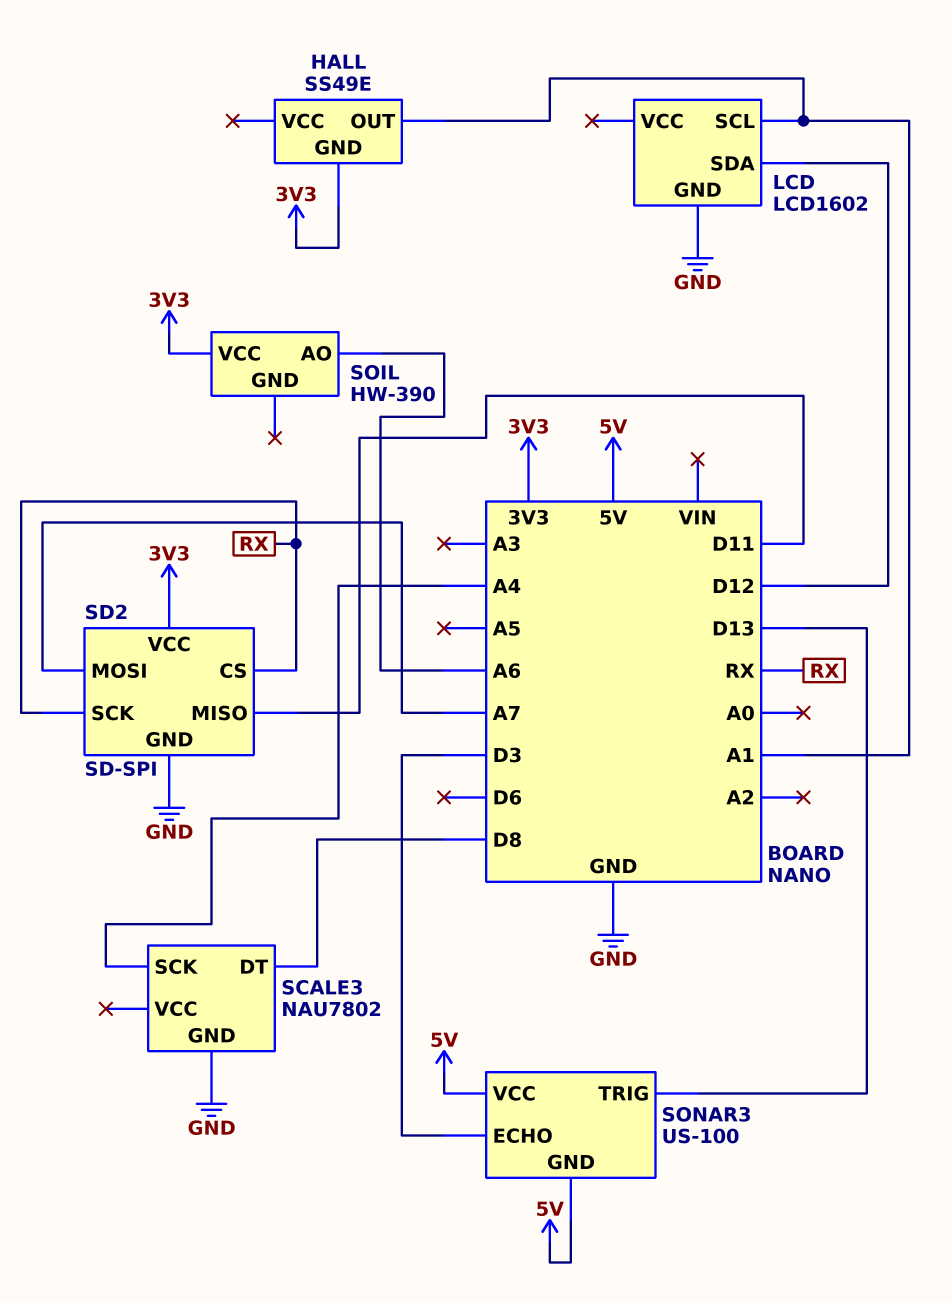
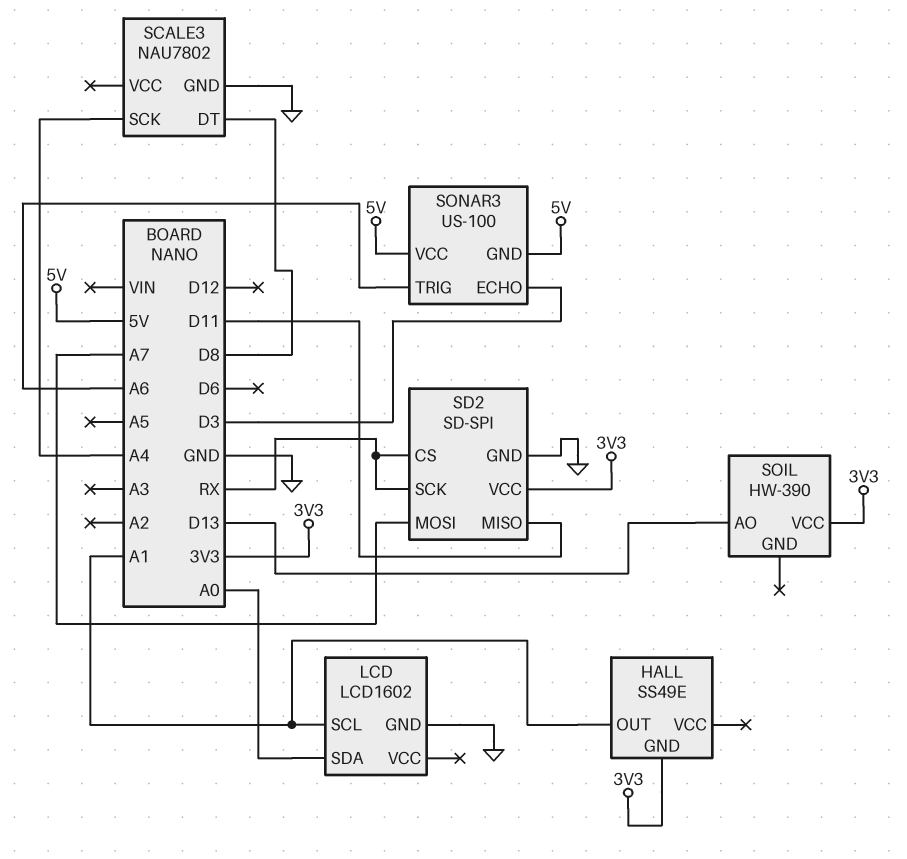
LCD pin SDA: D12 -> A0
SOIL pin AO: A6 -> D13
SONAR3 pin TRIG: D13 -> A6

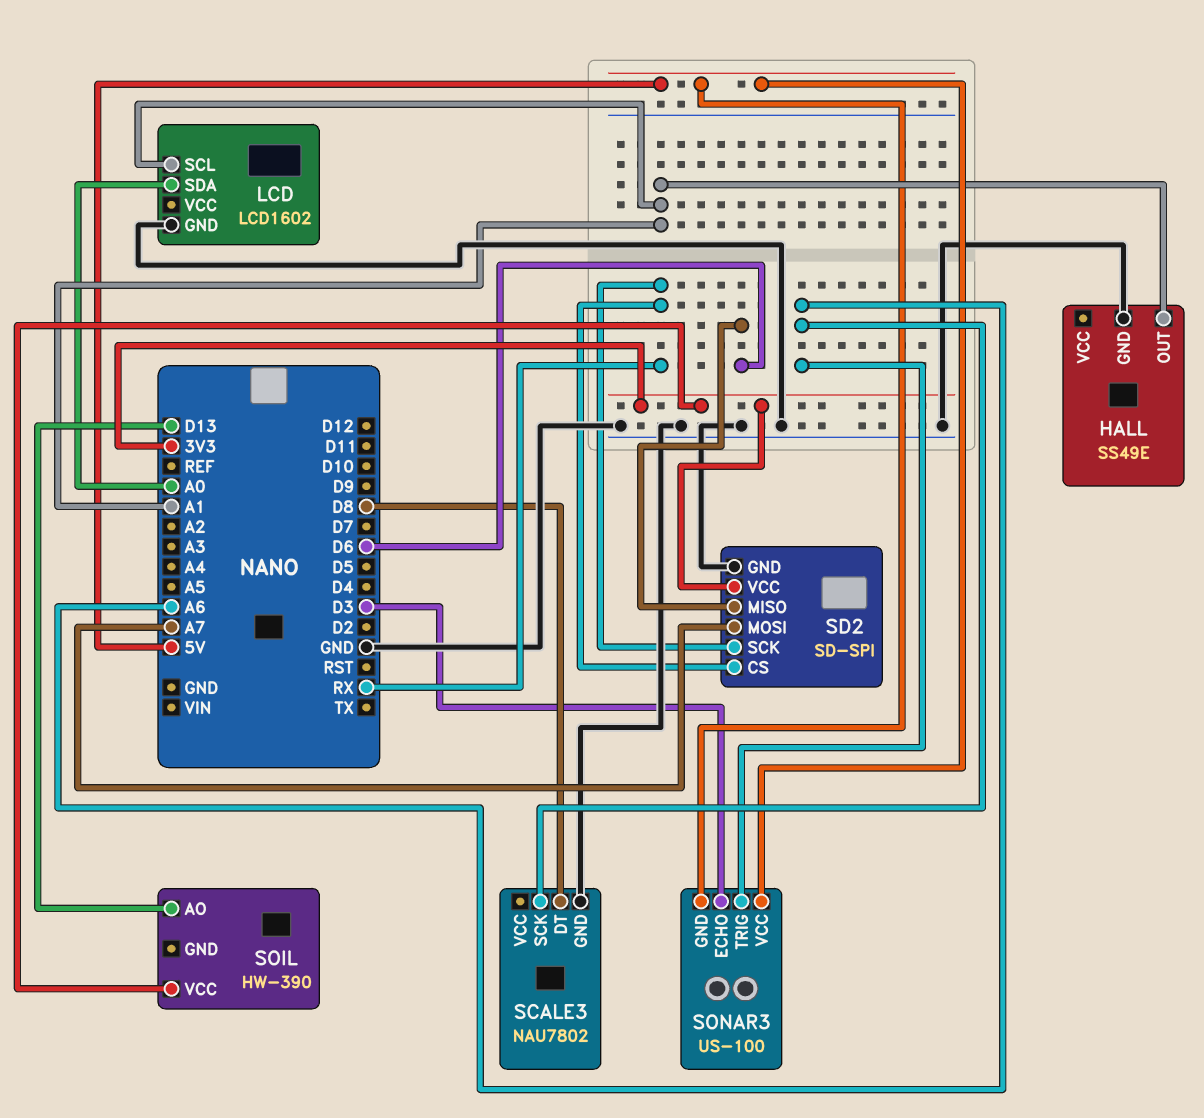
HALL pin GND: 3V3 -> GND
SCALE3 pin SCK: A4 -> A6
SD2 pin MISO: D11 -> D6

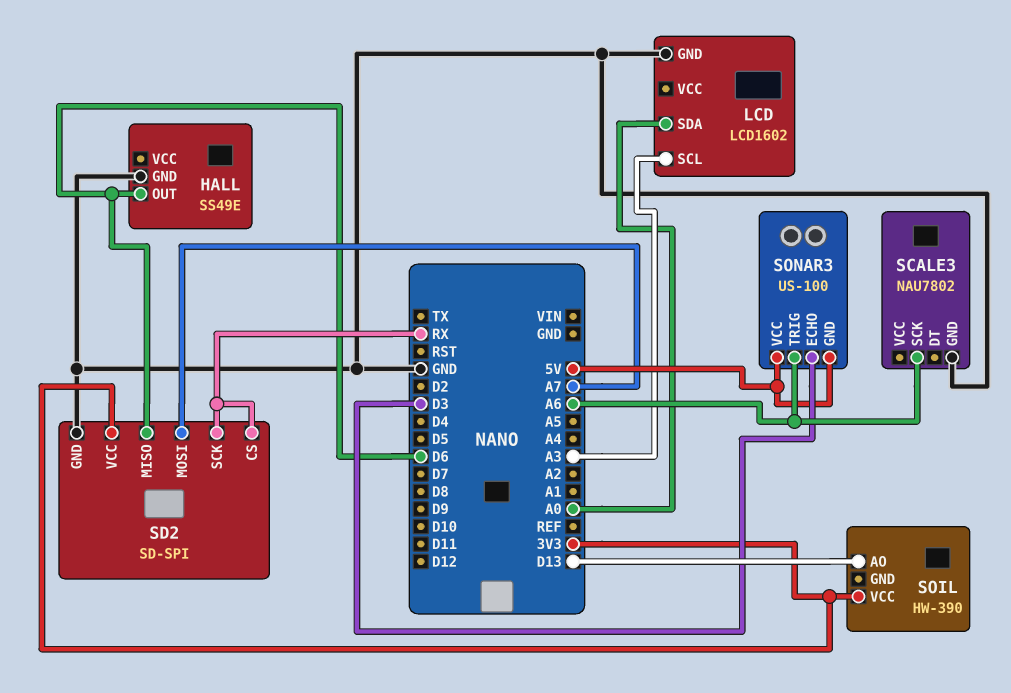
HALL pin OUT: A1 -> D6
LCD pin SCL: A1 -> A3
SCALE3 pin DT: D8 -> none

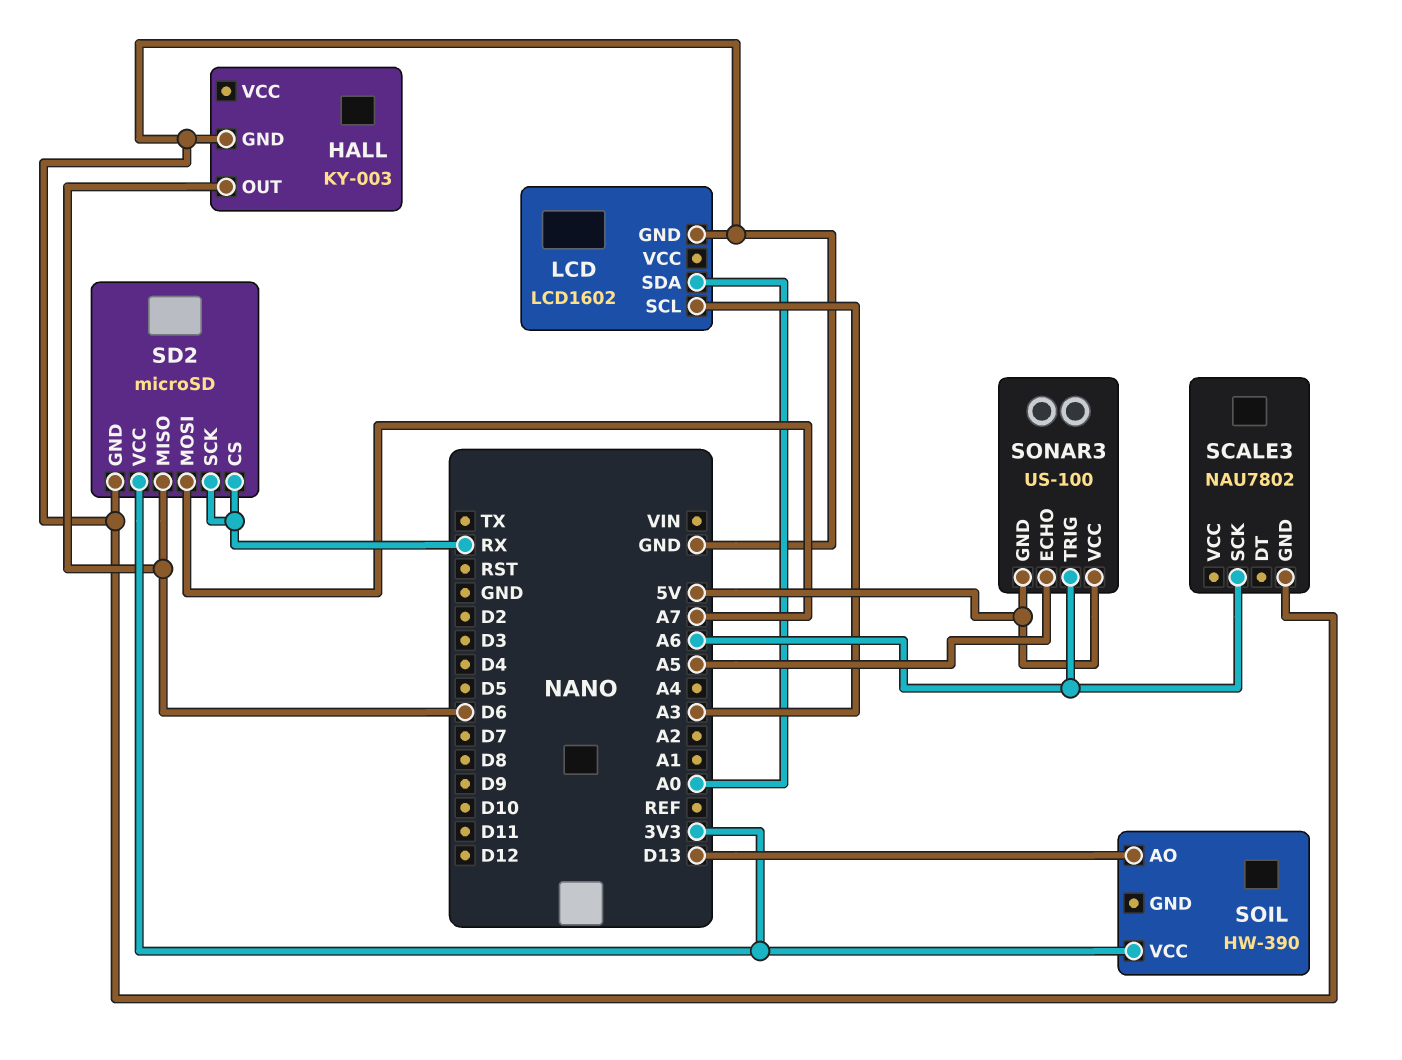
HALL: SS49E -> KY-003
SD2: SD-SPI -> microSD
SONAR3 pin ECHO: D3 -> A5

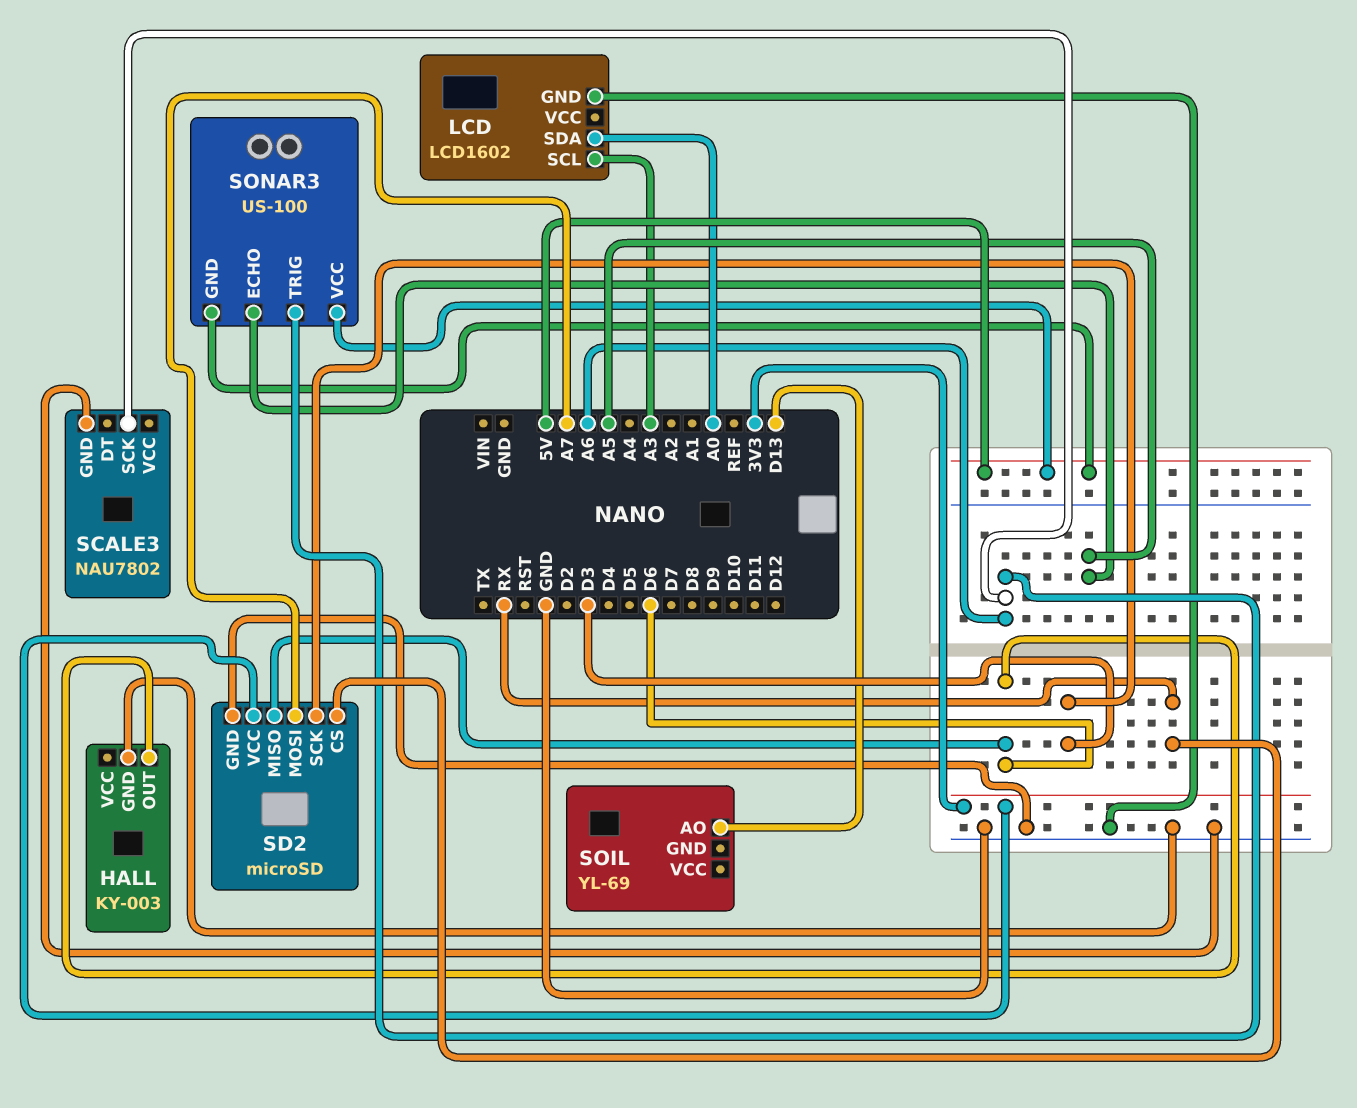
SD2 pin SCK: RX -> D3
SOIL: HW-390 -> YL-69
SOIL pin VCC: 3V3 -> none

